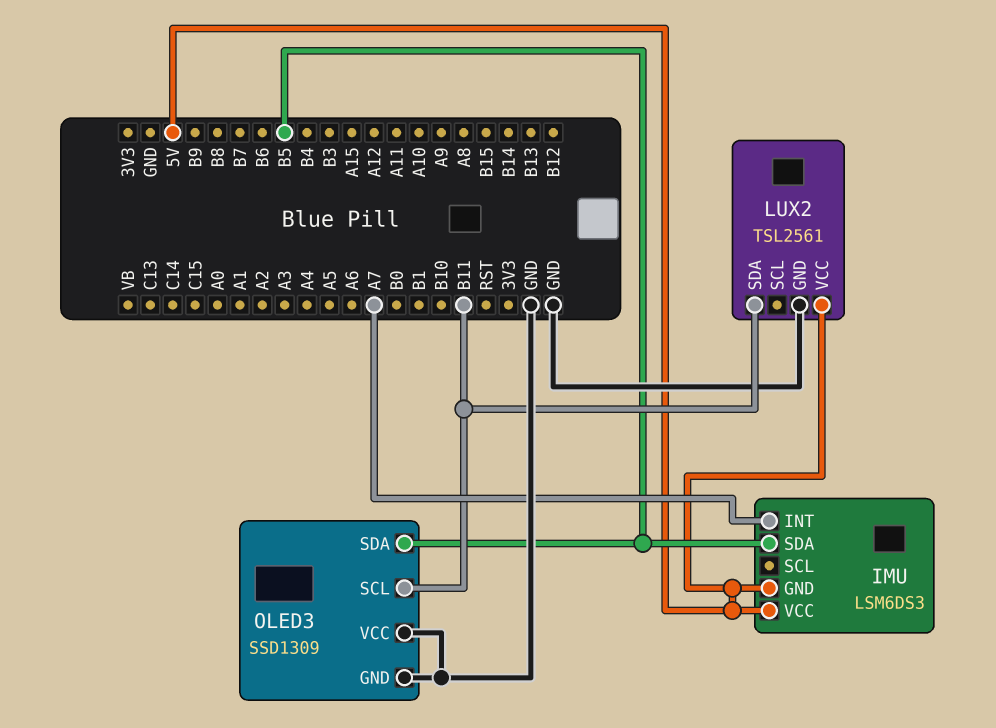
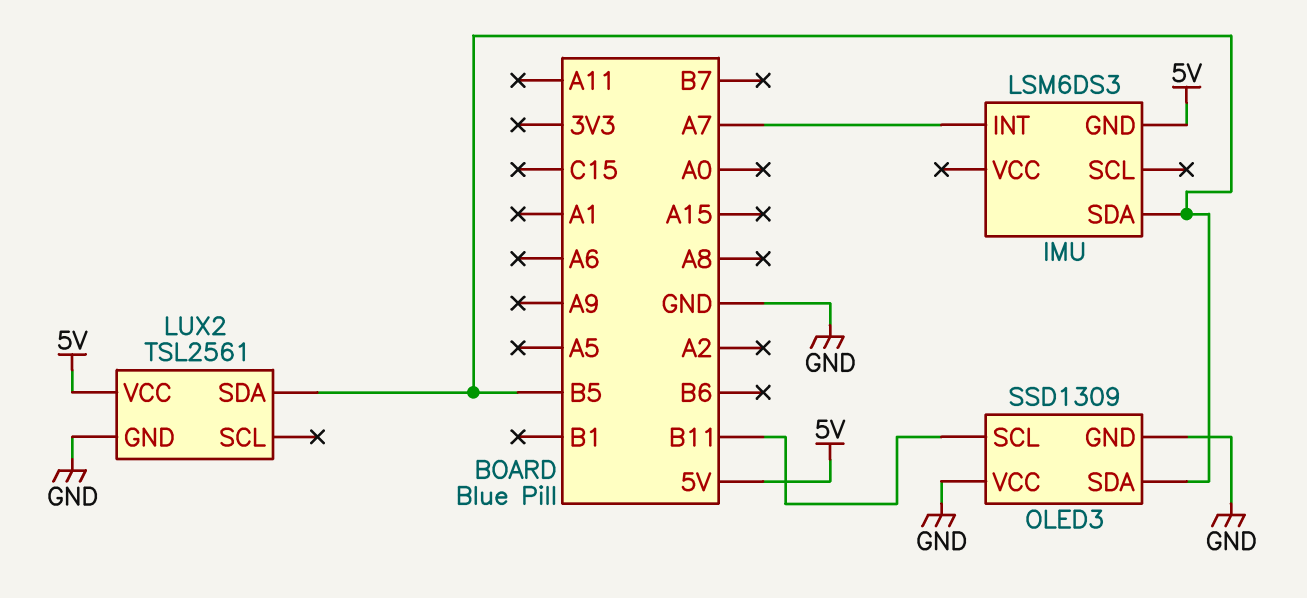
IMU pin VCC: 5V -> none
LUX2 pin SDA: B11 -> B5

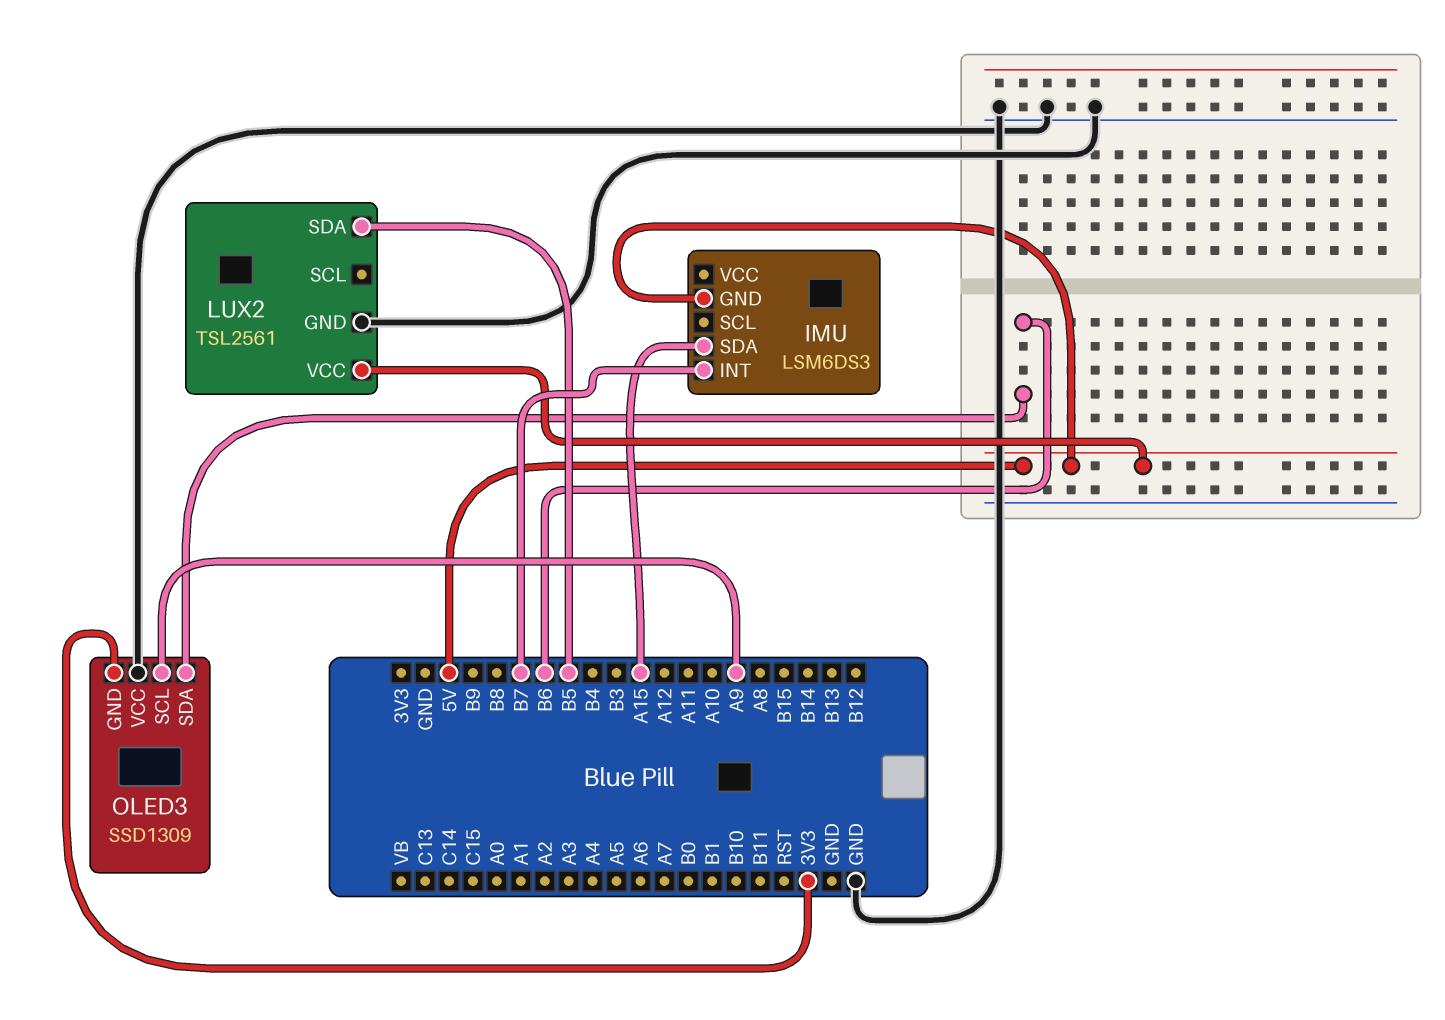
IMU pin INT: A7 -> B7
IMU pin SDA: B5 -> A15
OLED3 pin GND: GND -> 3V3
OLED3 pin SCL: B11 -> A9
OLED3 pin SDA: B5 -> B6

